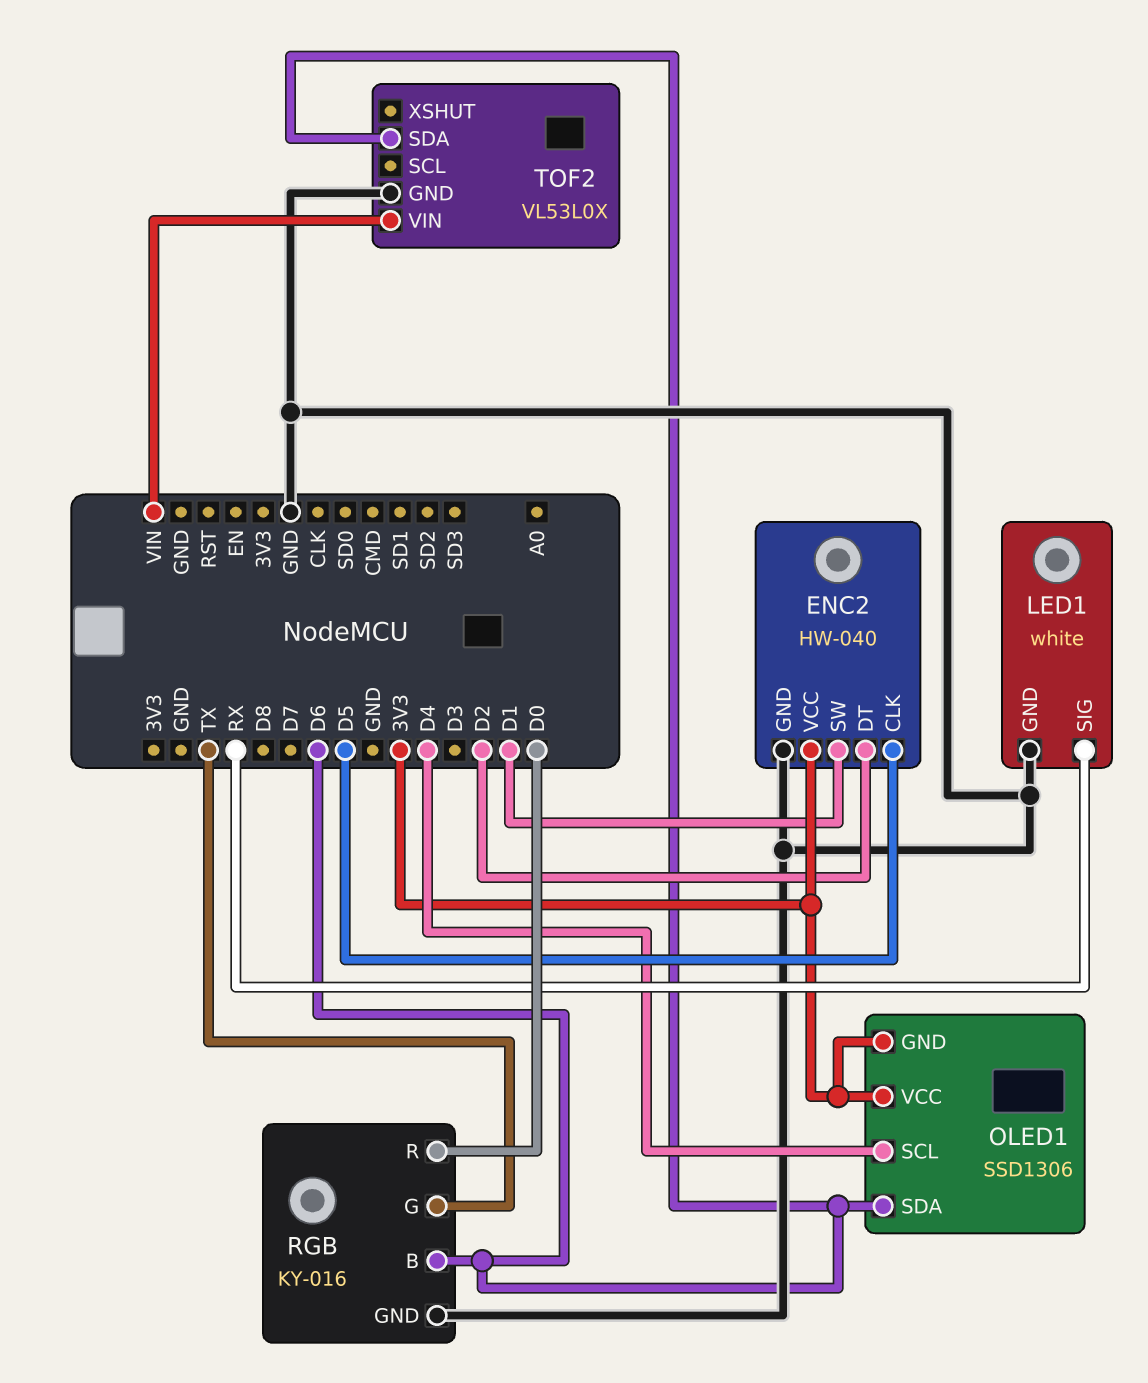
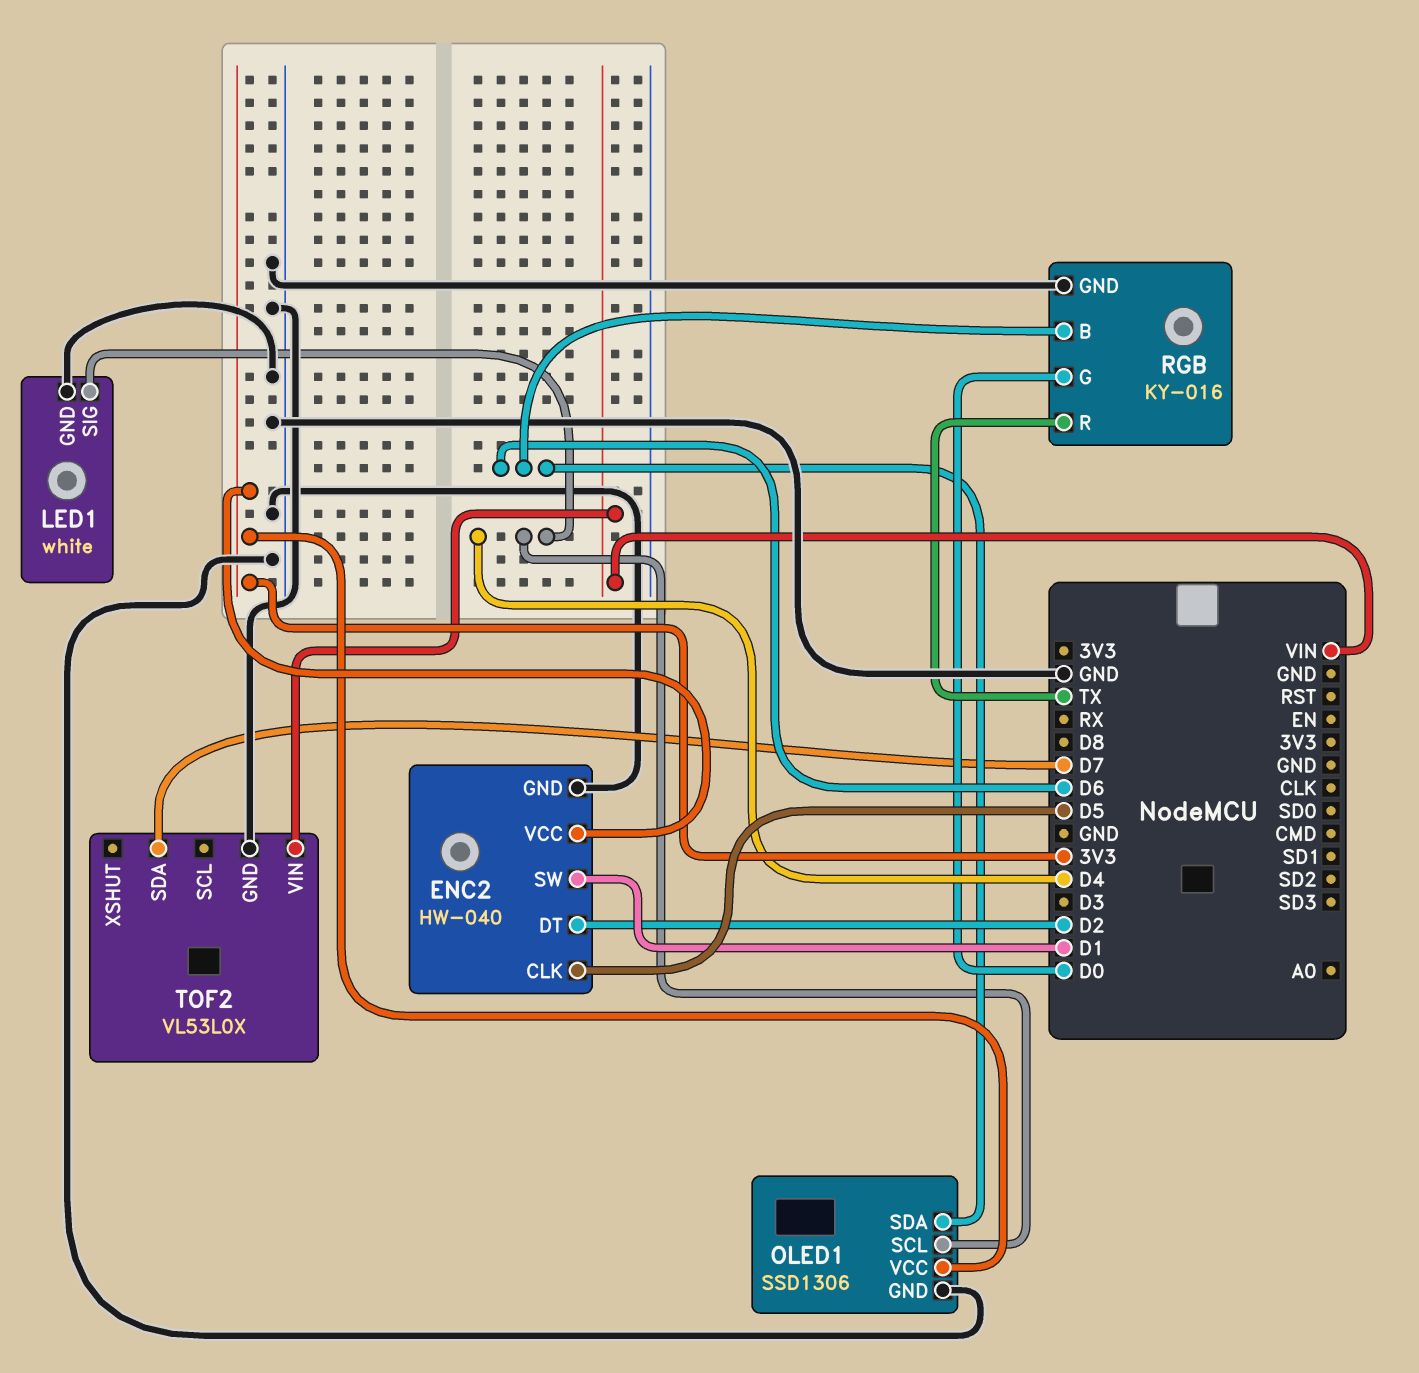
LED1 pin SIG: RX -> D4
OLED1 pin GND: 3V3 -> GND
RGB pin G: TX -> D0
RGB pin R: D0 -> TX
TOF2 pin SDA: D6 -> D7

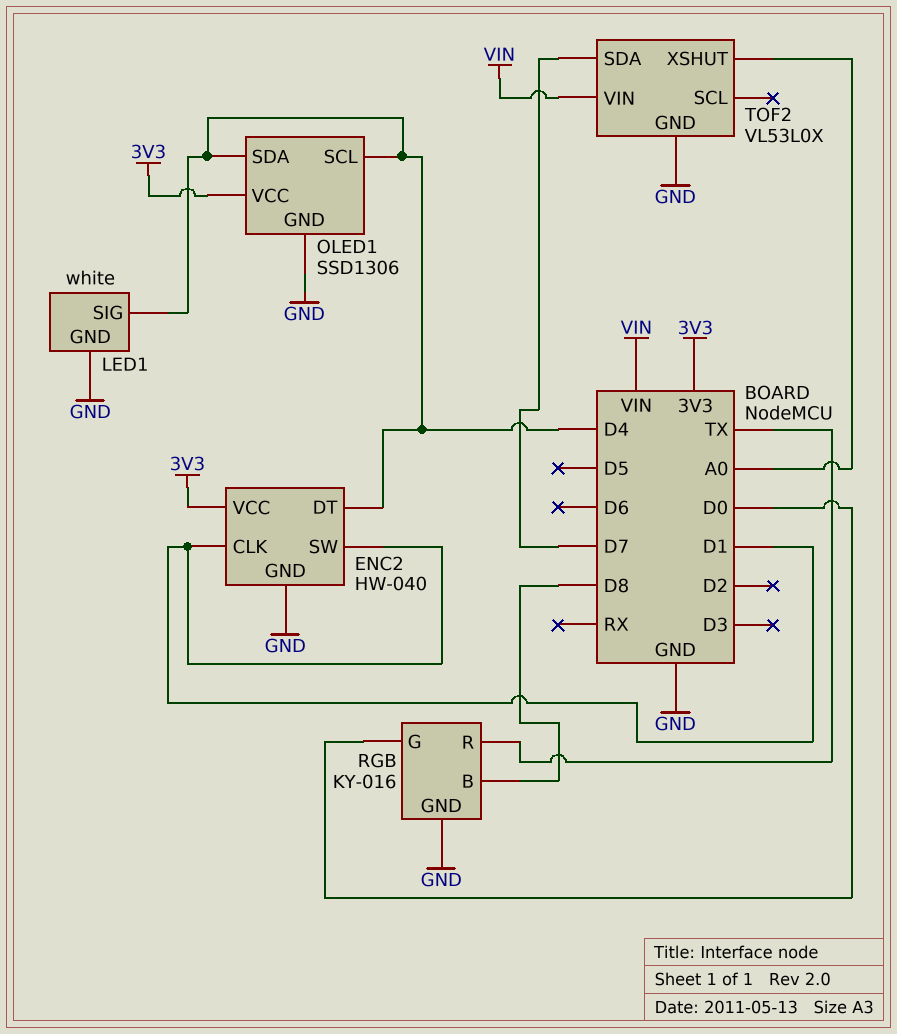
ENC2 pin CLK: D5 -> D1
ENC2 pin DT: D2 -> D4
OLED1 pin SDA: D6 -> D4
RGB pin B: D6 -> D8
TOF2 pin XSHUT: none -> A0

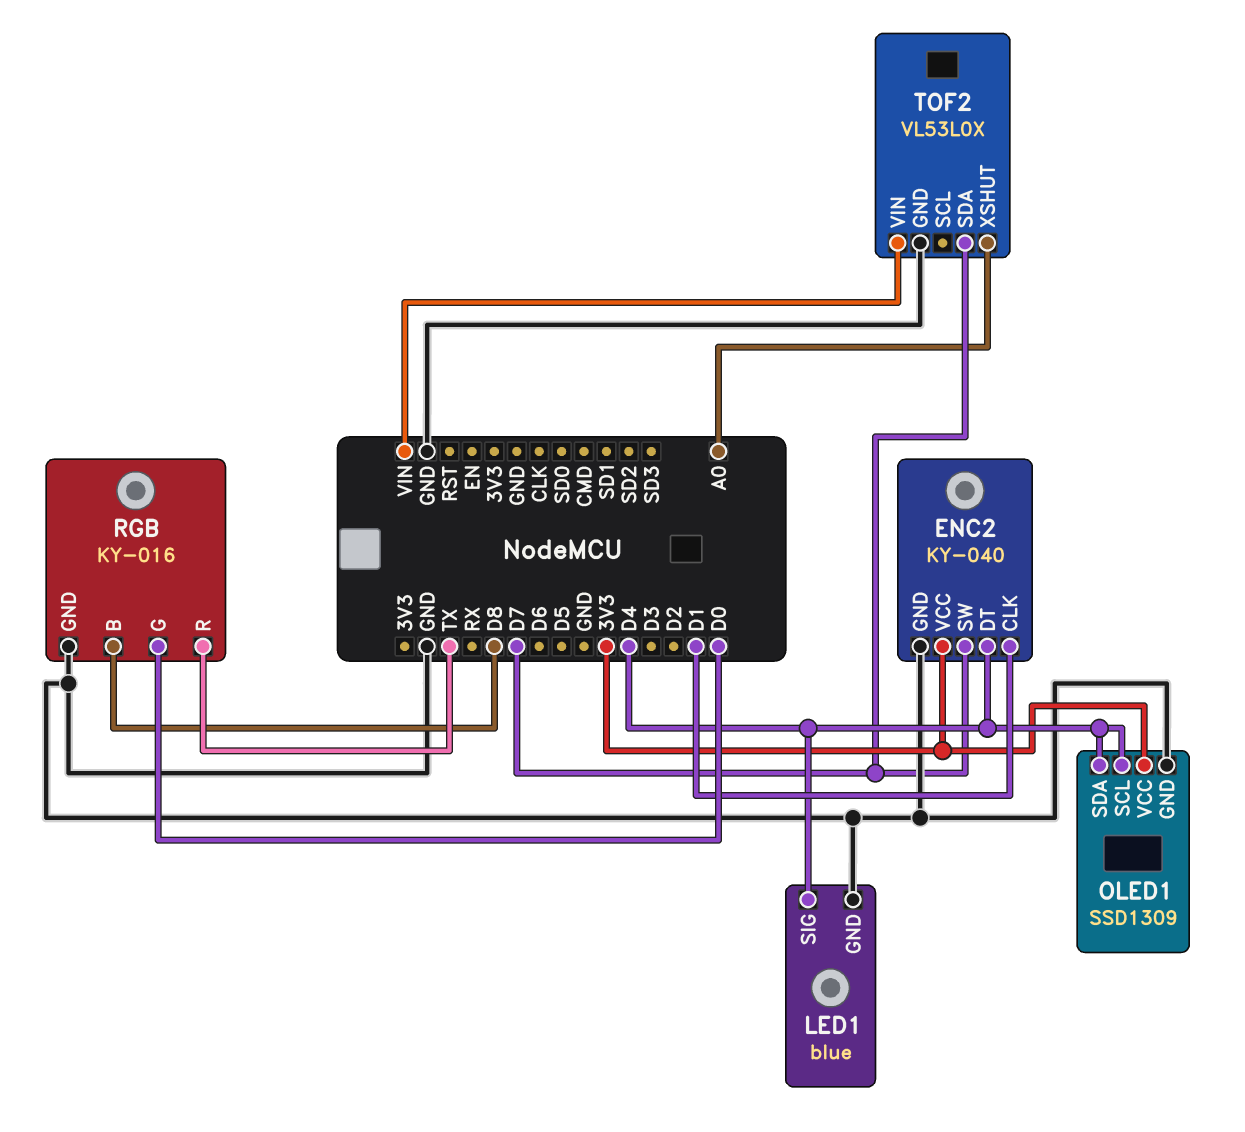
ENC2: HW-040 -> KY-040
ENC2 pin SW: D1 -> D7
LED1: white -> blue
OLED1: SSD1306 -> SSD1309

